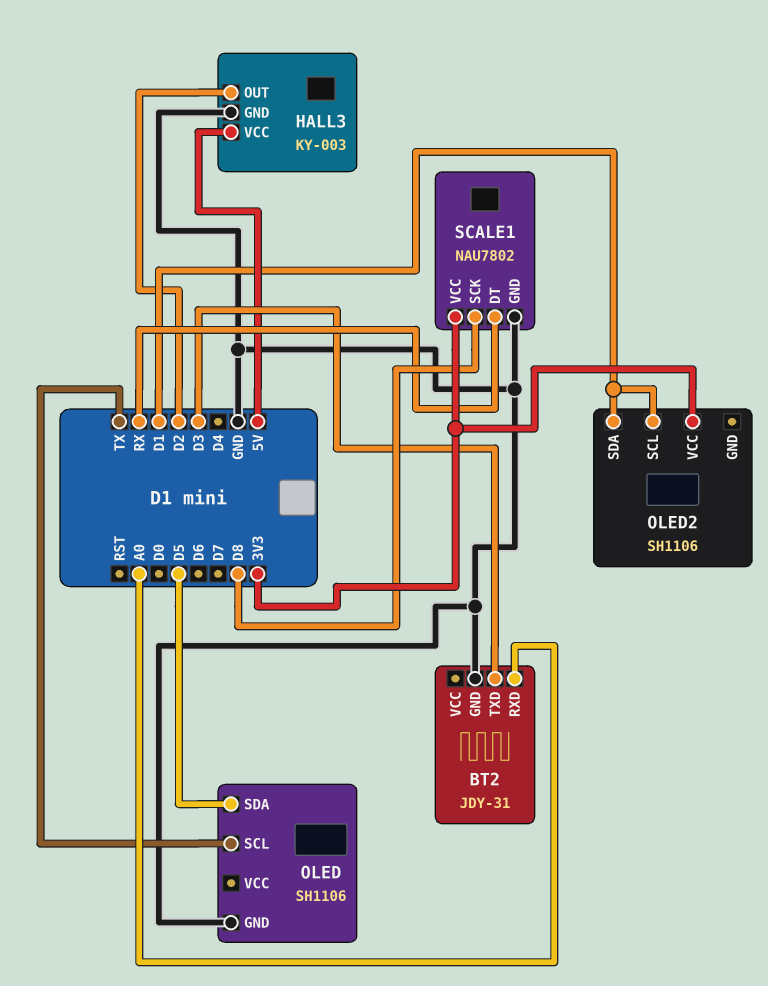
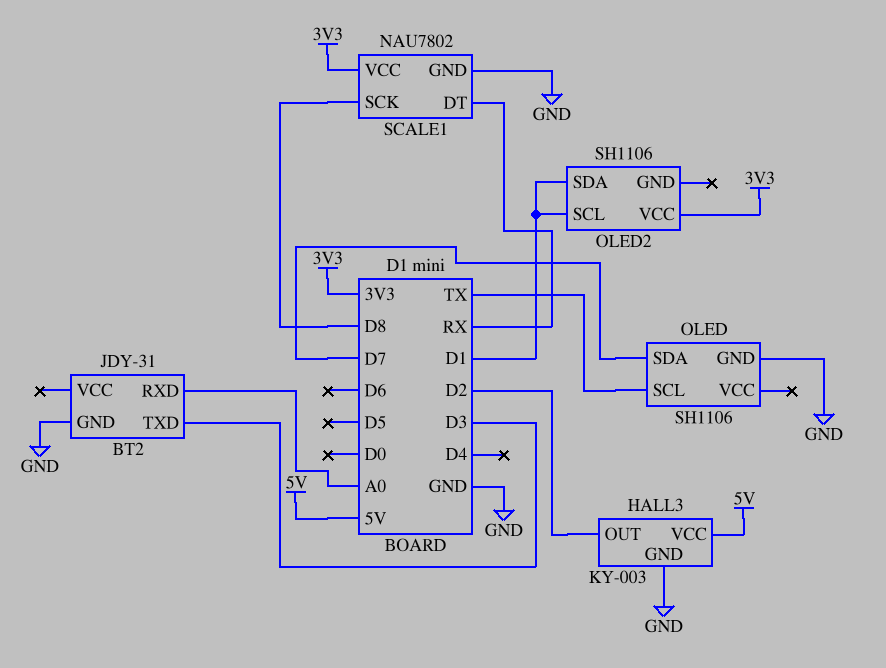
OLED pin SDA: D5 -> D7

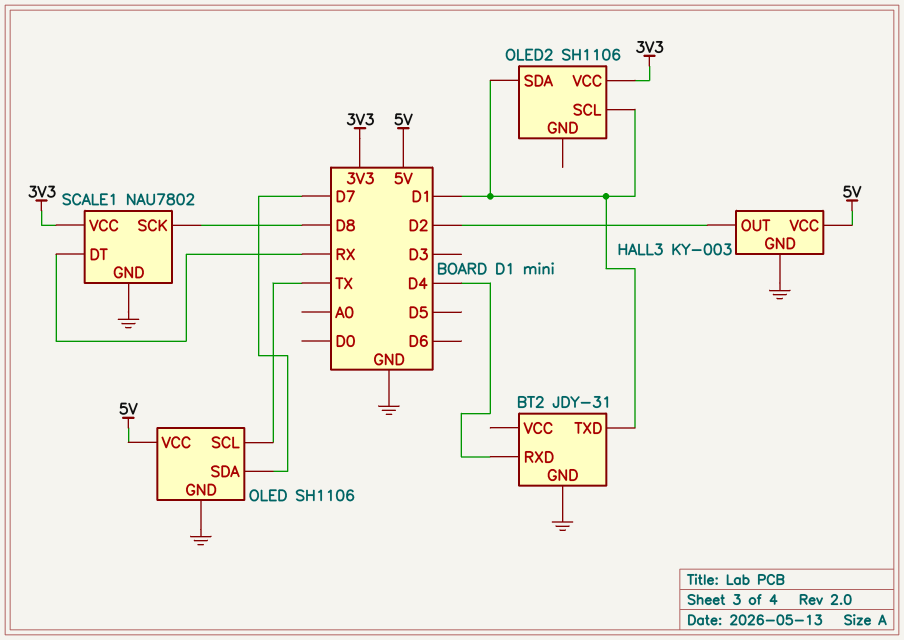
BT2 pin RXD: A0 -> D4
BT2 pin TXD: D3 -> D1
OLED pin VCC: none -> 5V

